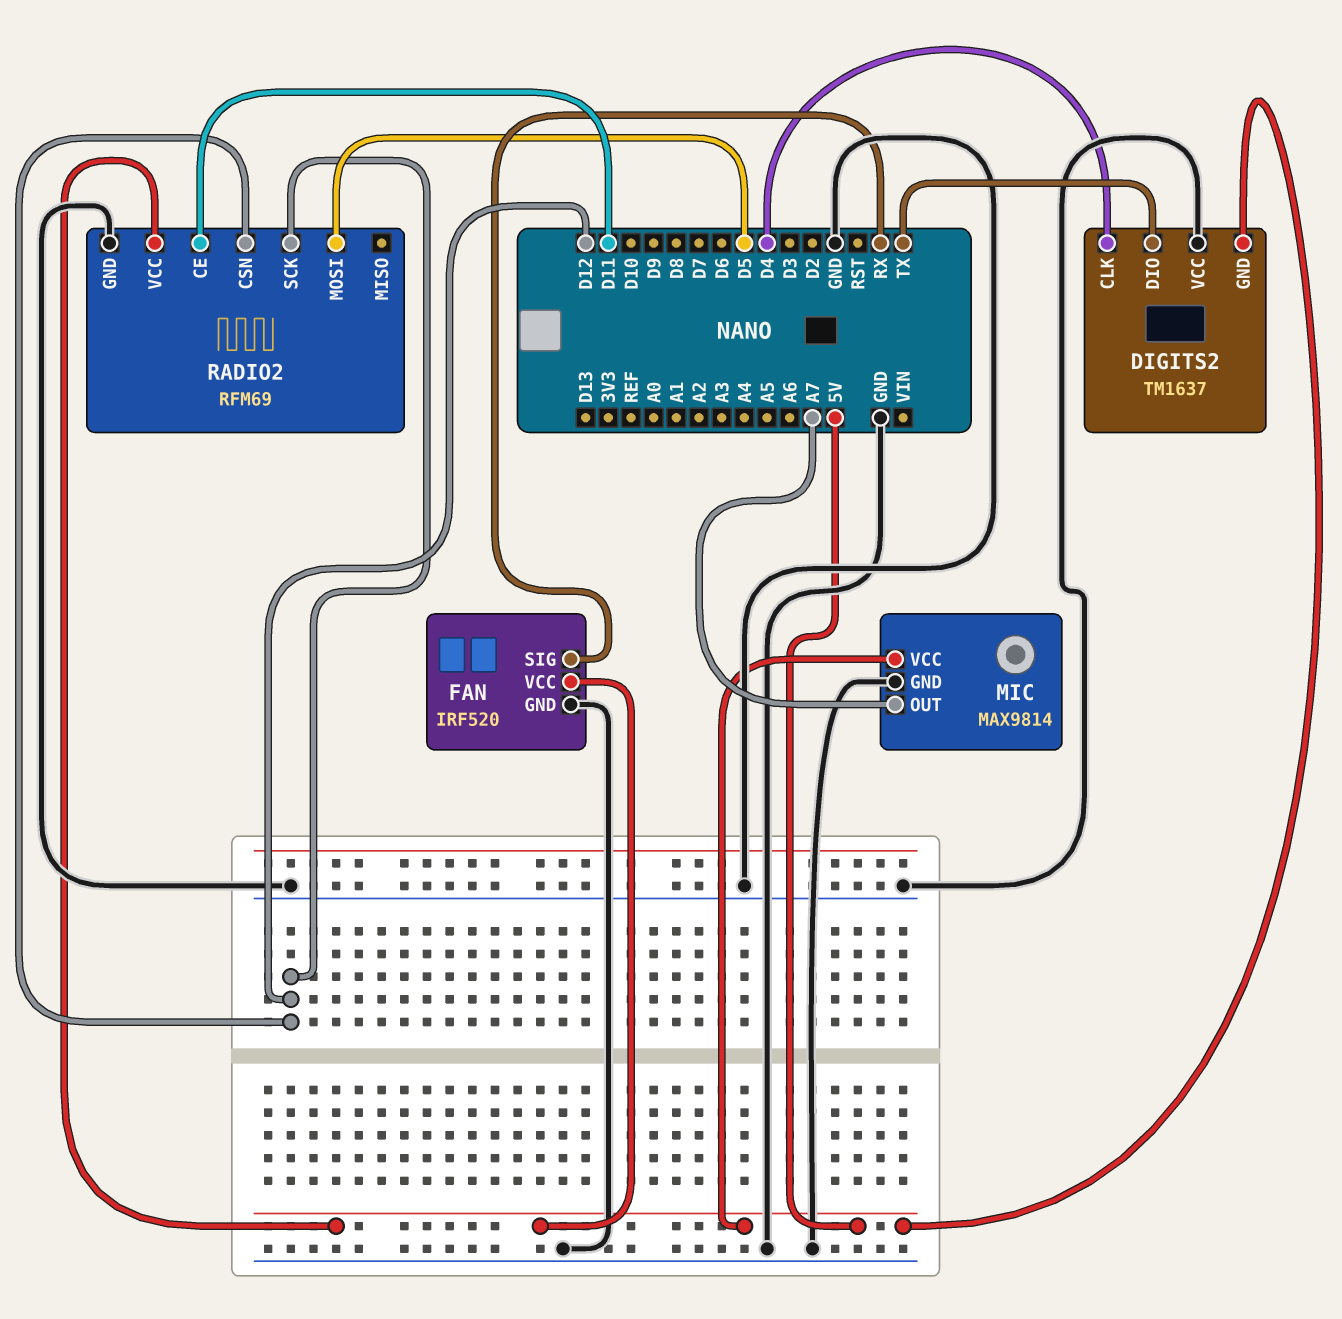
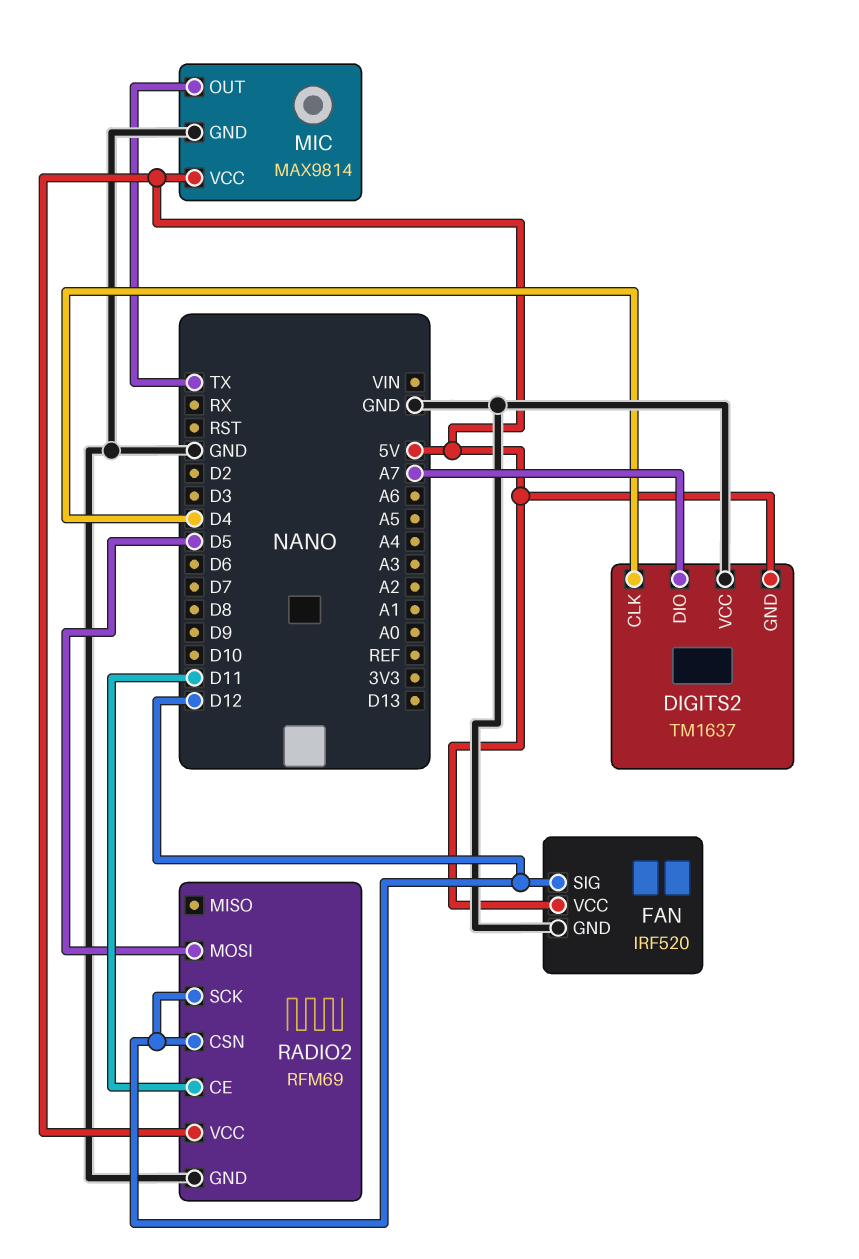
DIGITS2 pin DIO: TX -> A7
FAN pin SIG: RX -> D12
MIC pin OUT: A7 -> TX

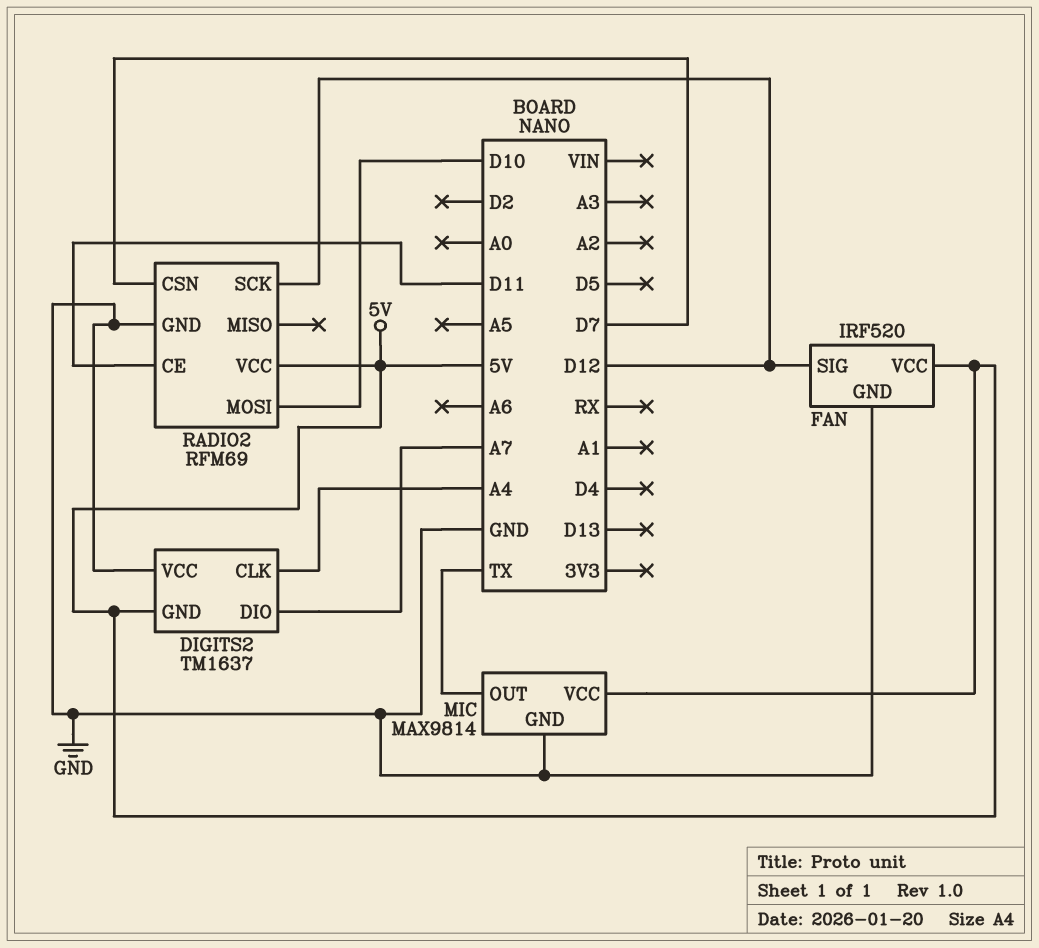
DIGITS2 pin CLK: D4 -> A4
RADIO2 pin CSN: D12 -> D7
RADIO2 pin MOSI: D5 -> D10

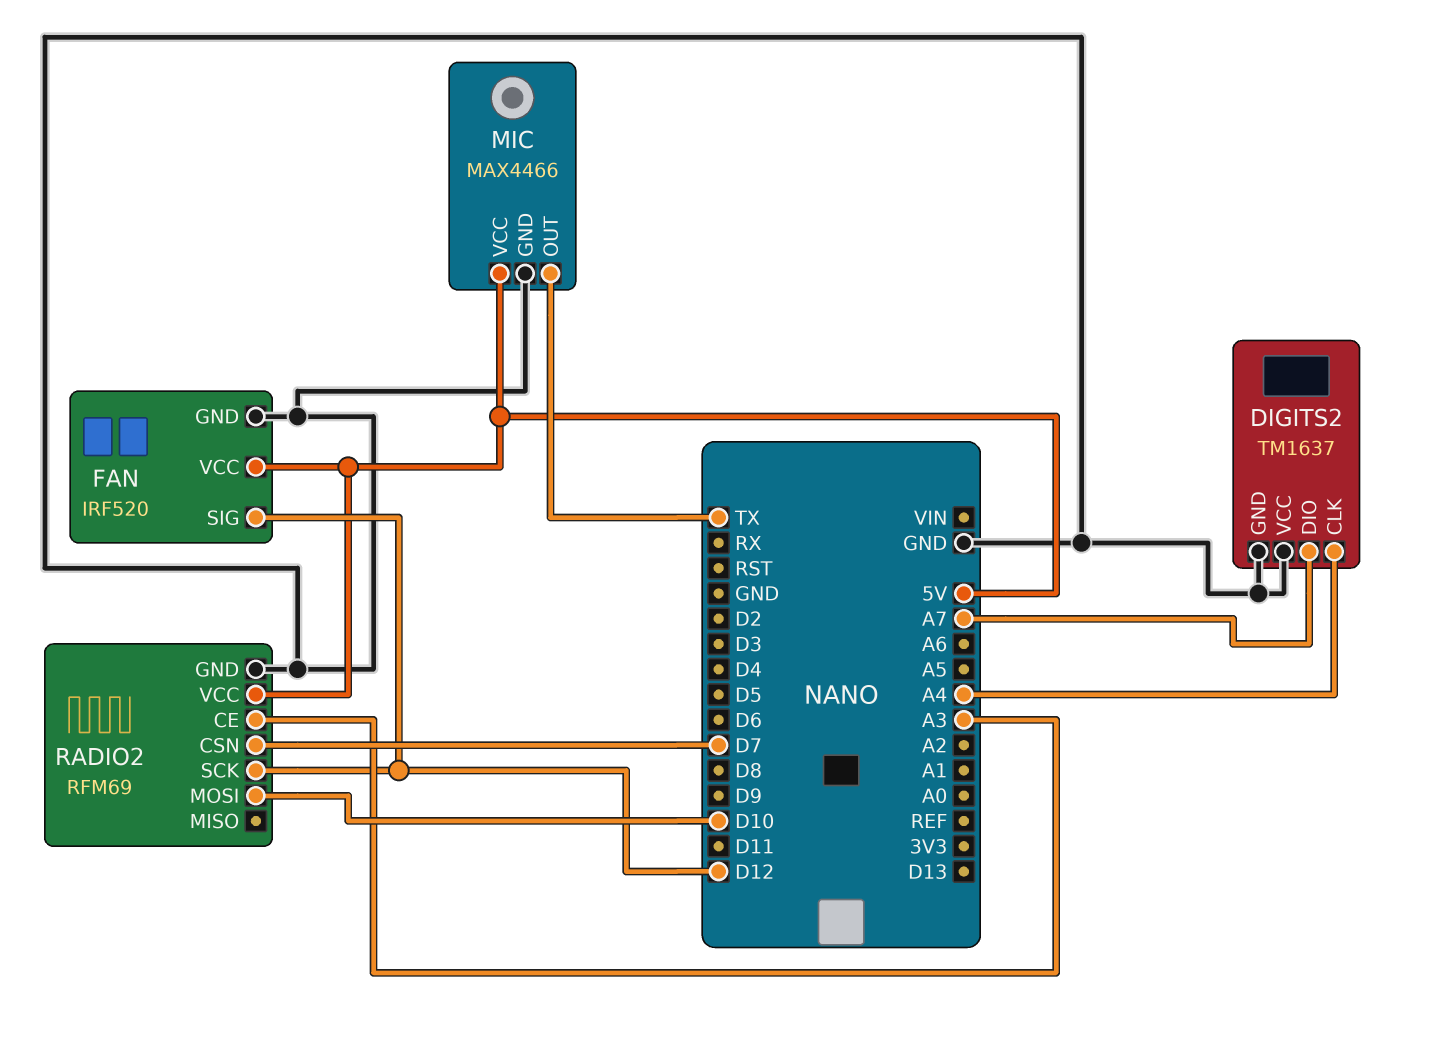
DIGITS2 pin GND: 5V -> GND
MIC: MAX9814 -> MAX4466
RADIO2 pin CE: D11 -> A3

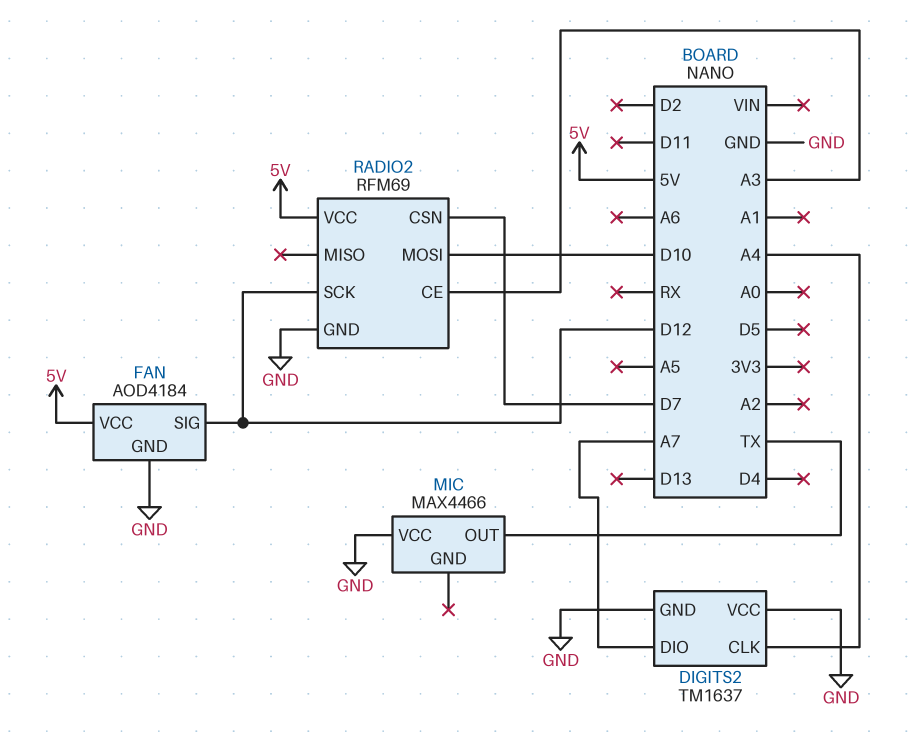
FAN: IRF520 -> AOD4184
MIC pin GND: GND -> none
MIC pin VCC: 5V -> GND

